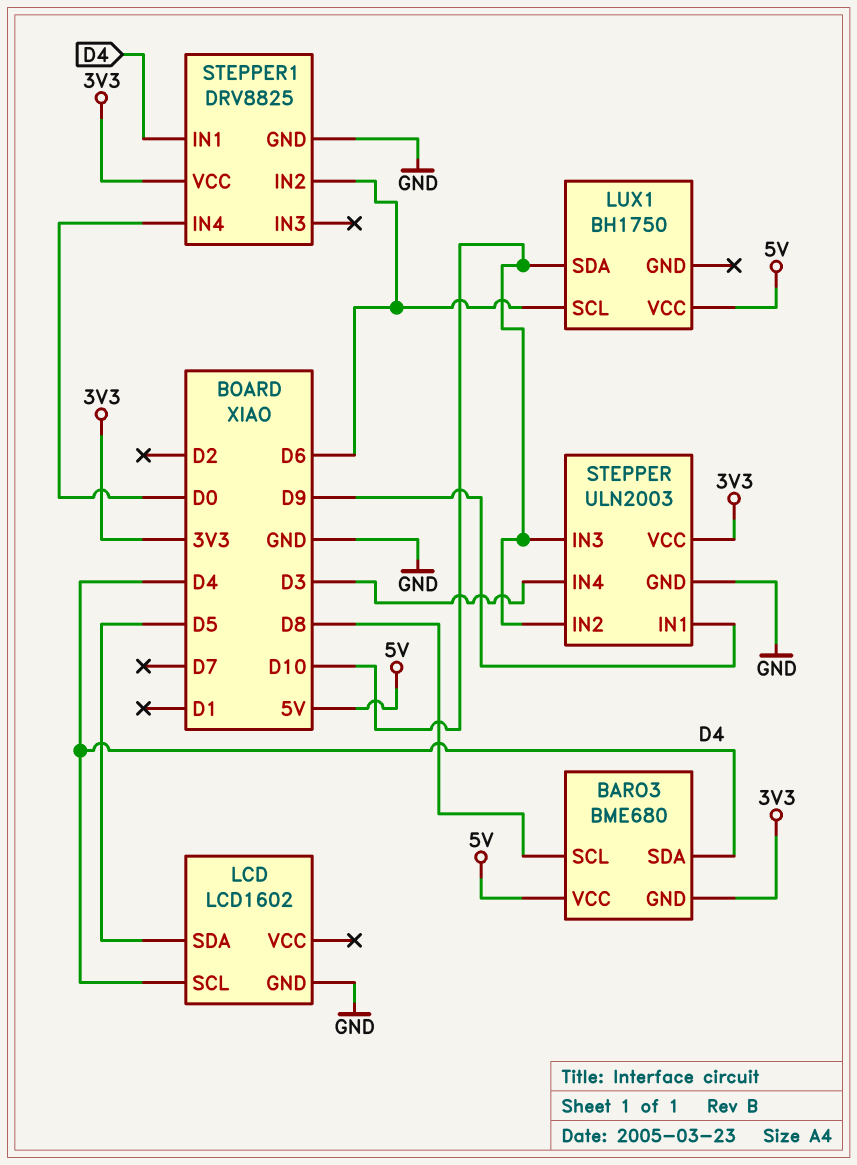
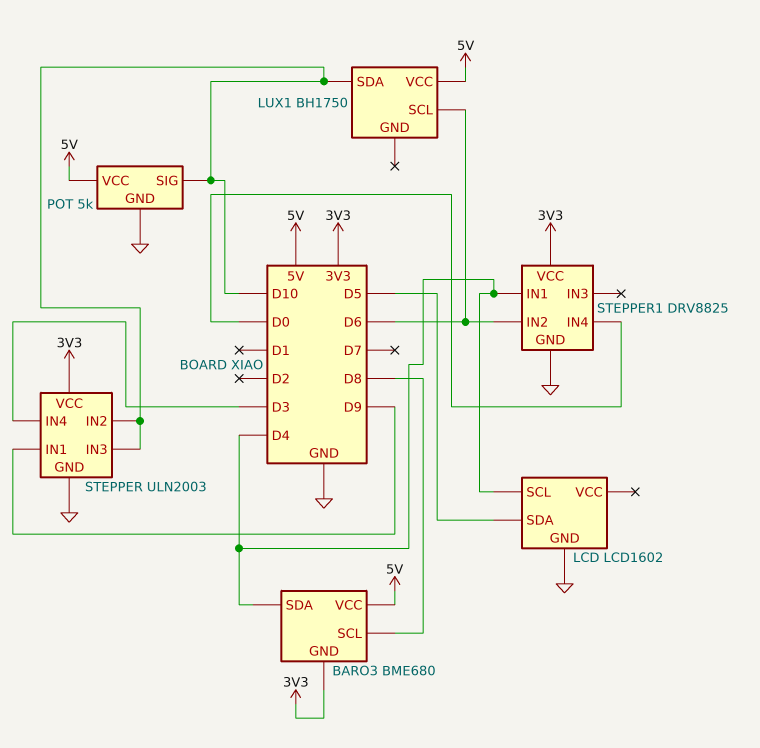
POT: none -> 5k
POT pin GND: none -> GND
POT pin SIG: none -> D10
POT pin VCC: none -> 5V

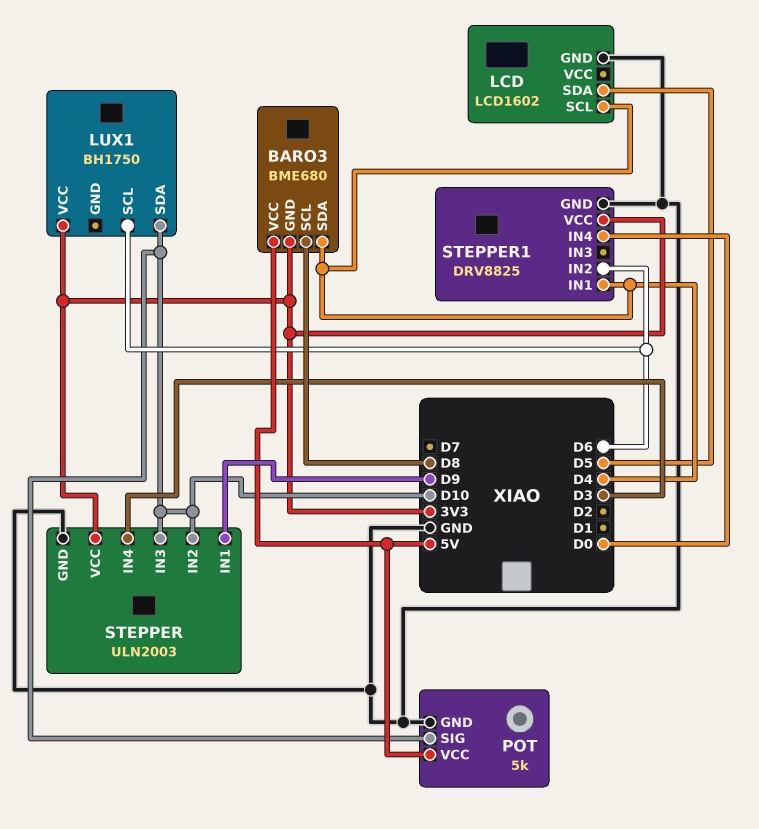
LUX1 pin VCC: 5V -> 3V3

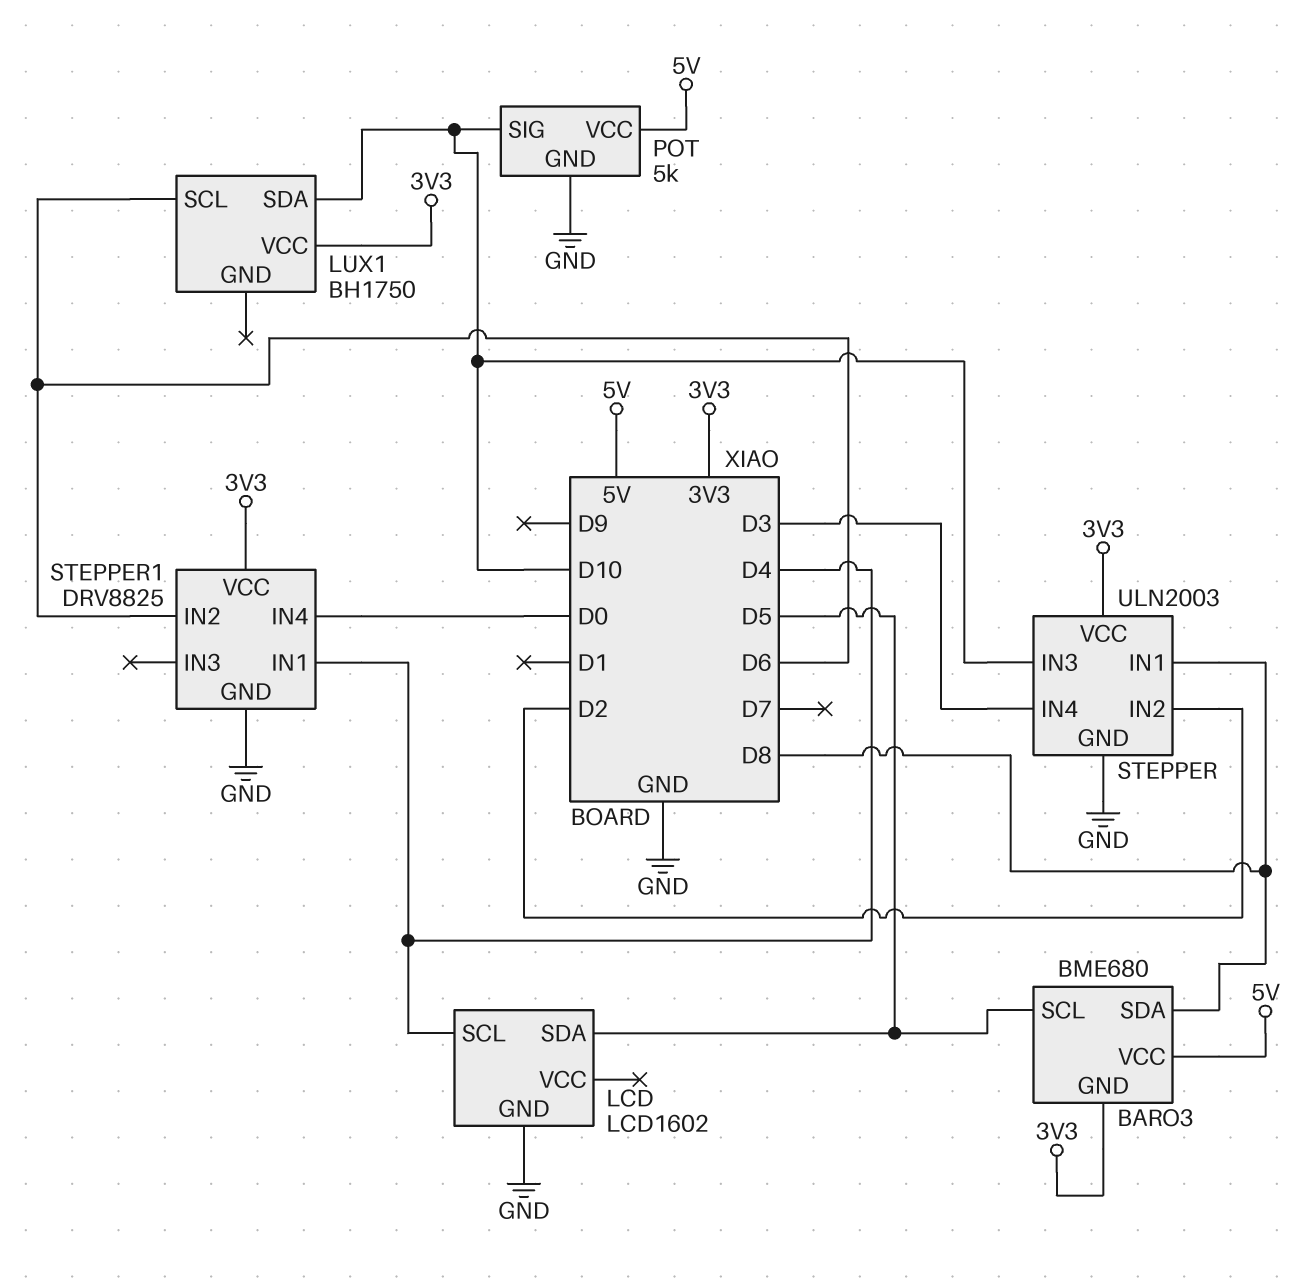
BARO3 pin SCL: D8 -> D5
BARO3 pin SDA: D4 -> D8
STEPPER pin IN1: D9 -> D8
STEPPER pin IN2: D10 -> D2

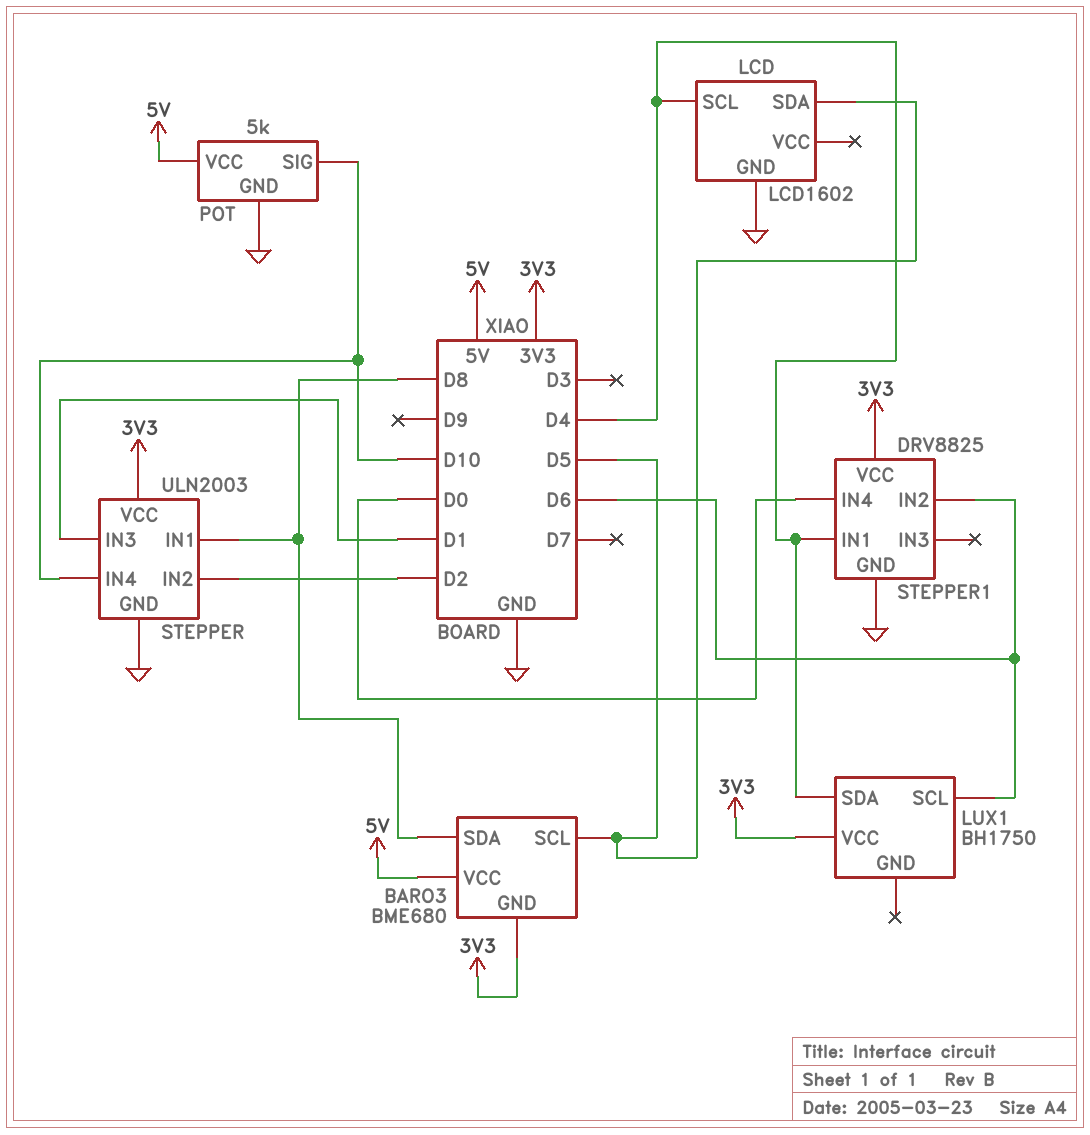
LUX1 pin SDA: D10 -> D4
STEPPER pin IN3: D10 -> D1
STEPPER pin IN4: D3 -> D10

